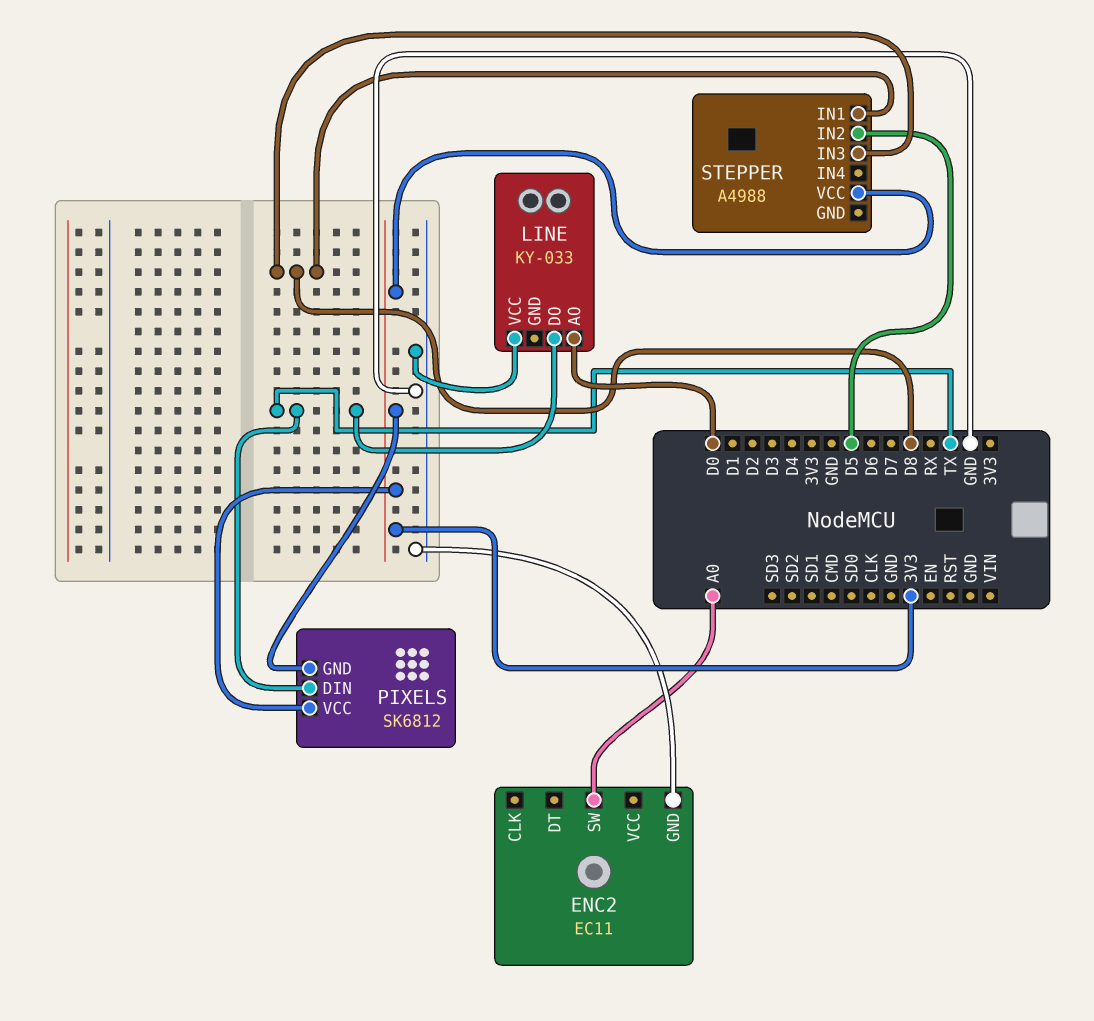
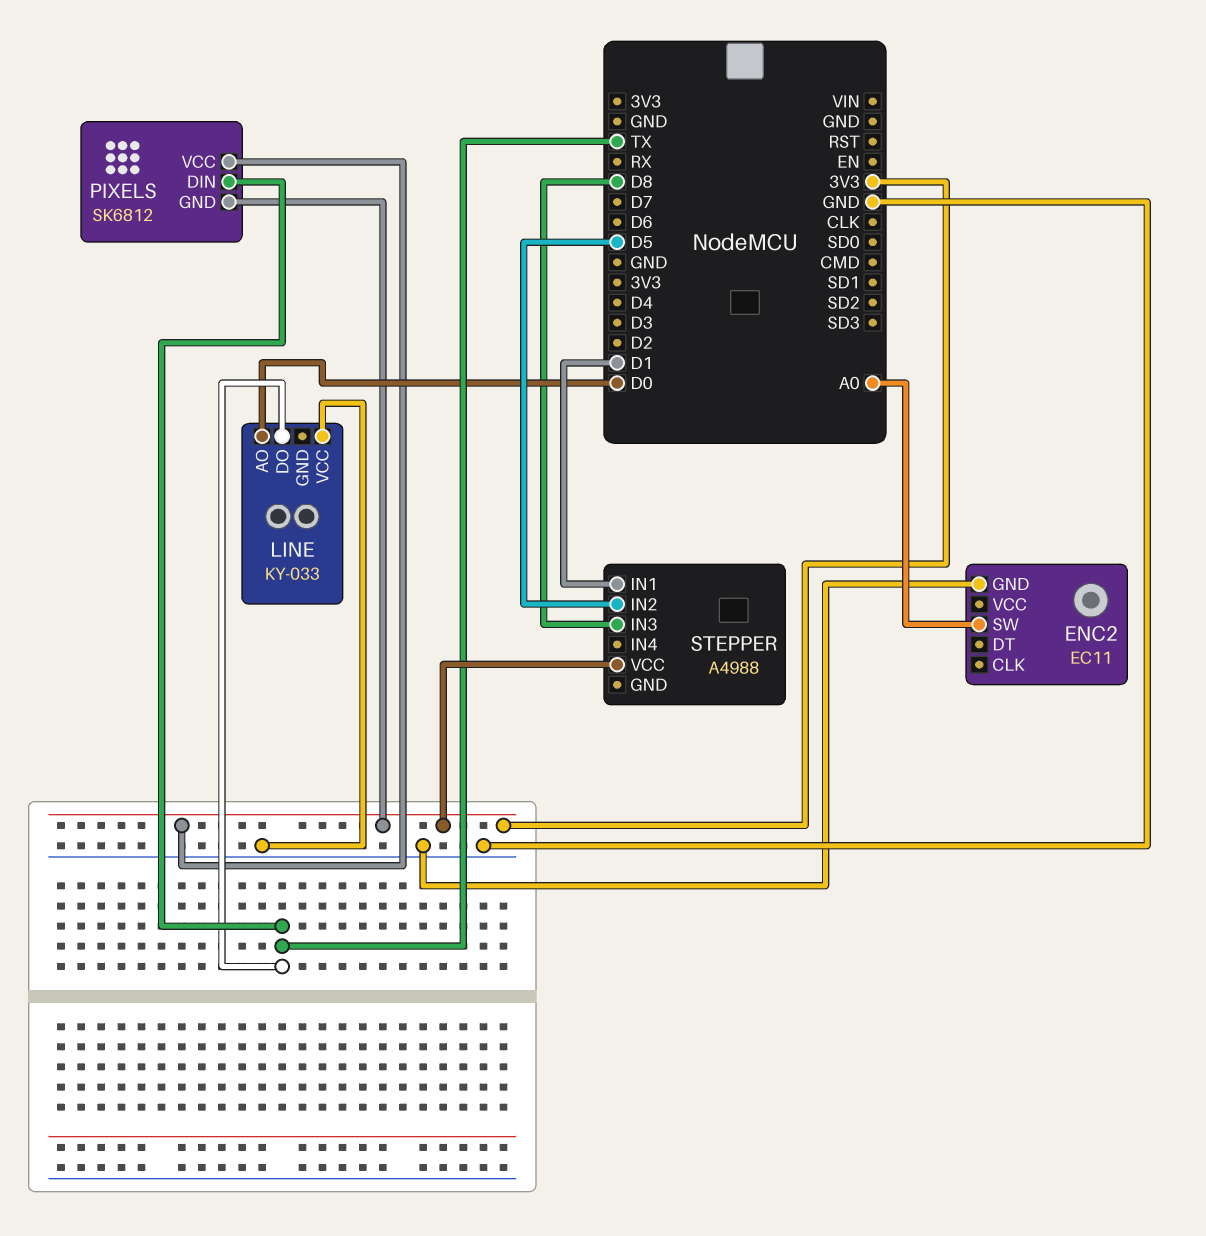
STEPPER pin IN1: D8 -> D1

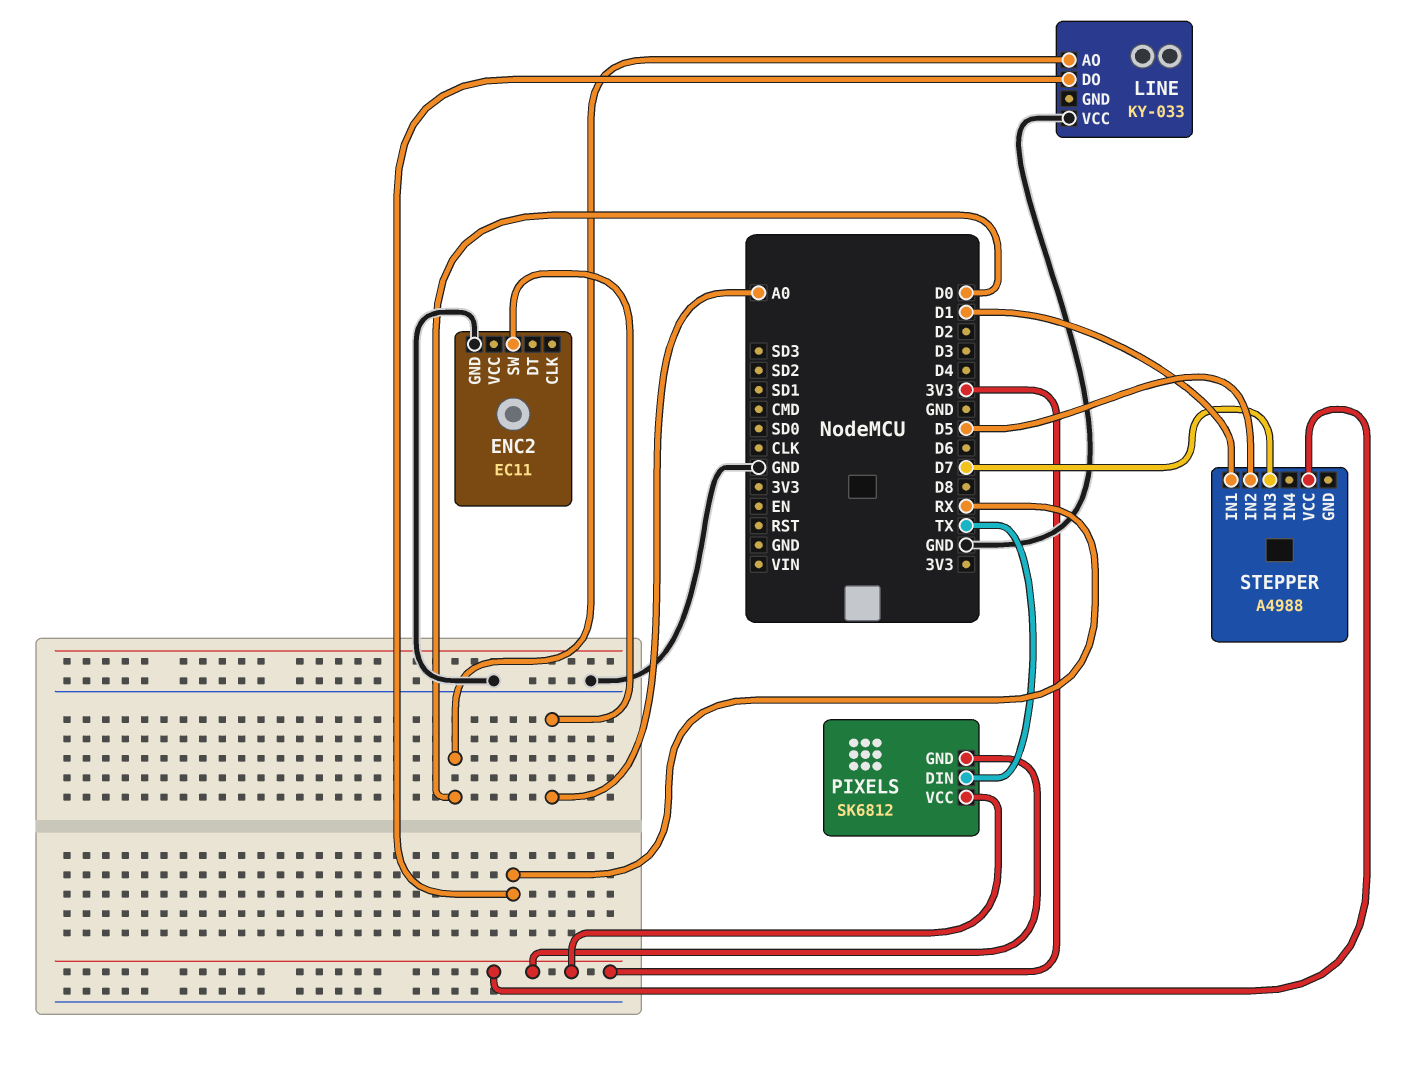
LINE pin DO: TX -> RX
STEPPER pin IN3: D8 -> D7

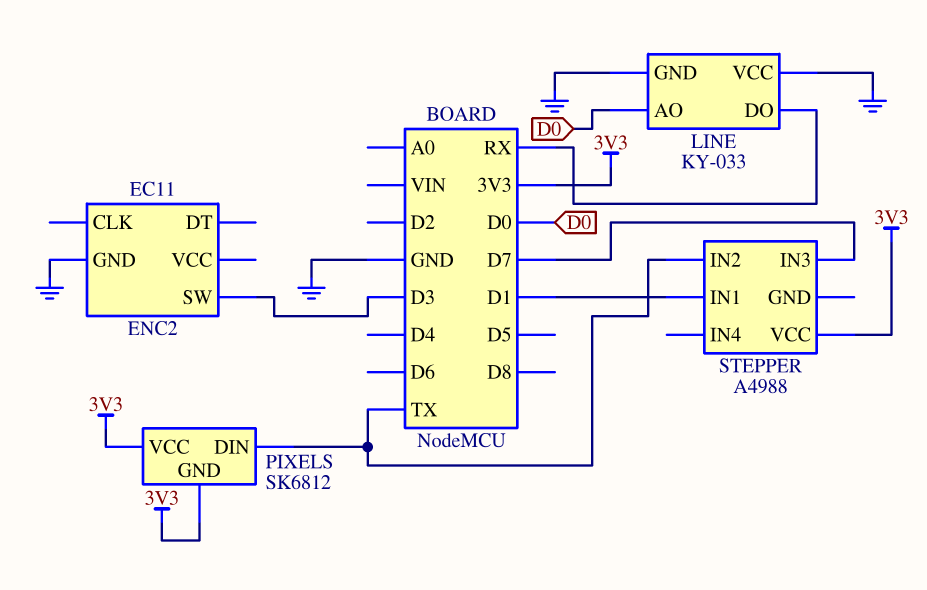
ENC2 pin SW: A0 -> D3
LINE pin GND: none -> GND
STEPPER pin IN2: D5 -> TX

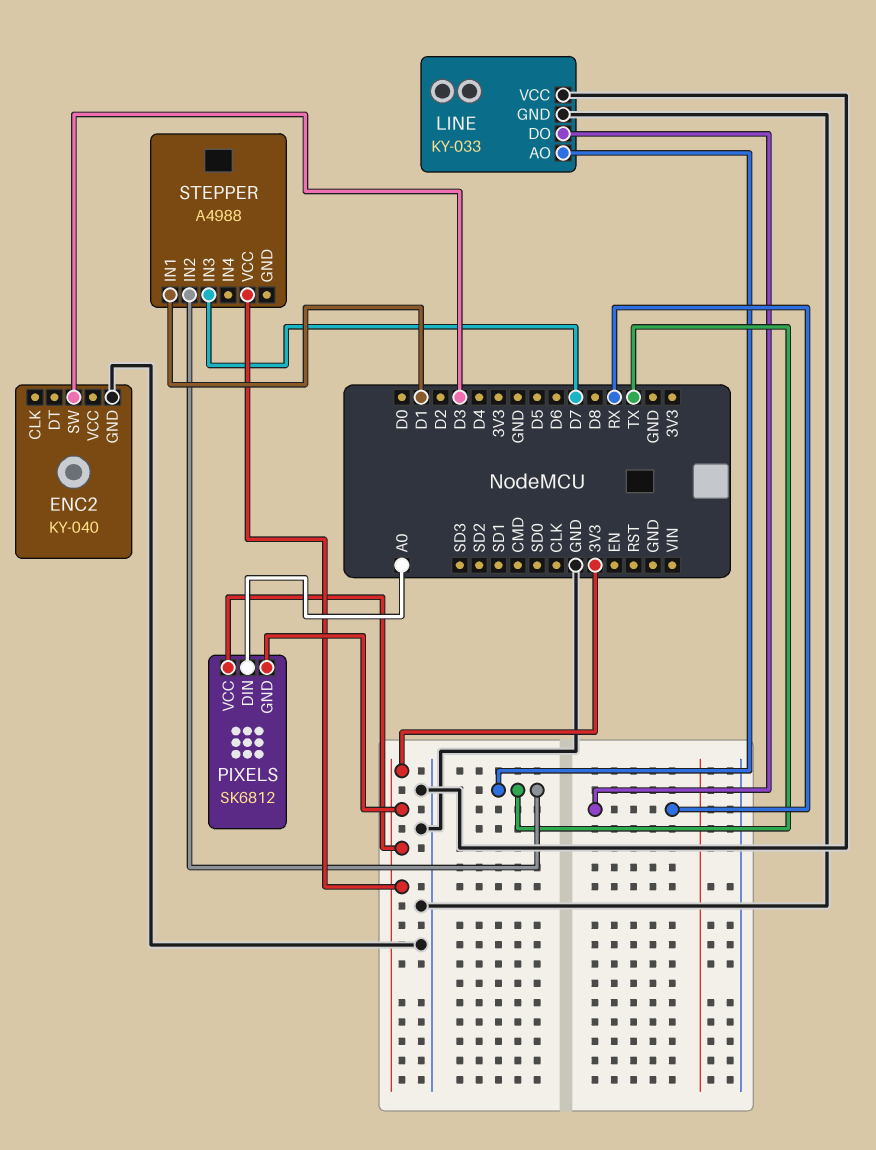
ENC2: EC11 -> KY-040
LINE pin AO: D0 -> TX
PIXELS pin DIN: TX -> A0

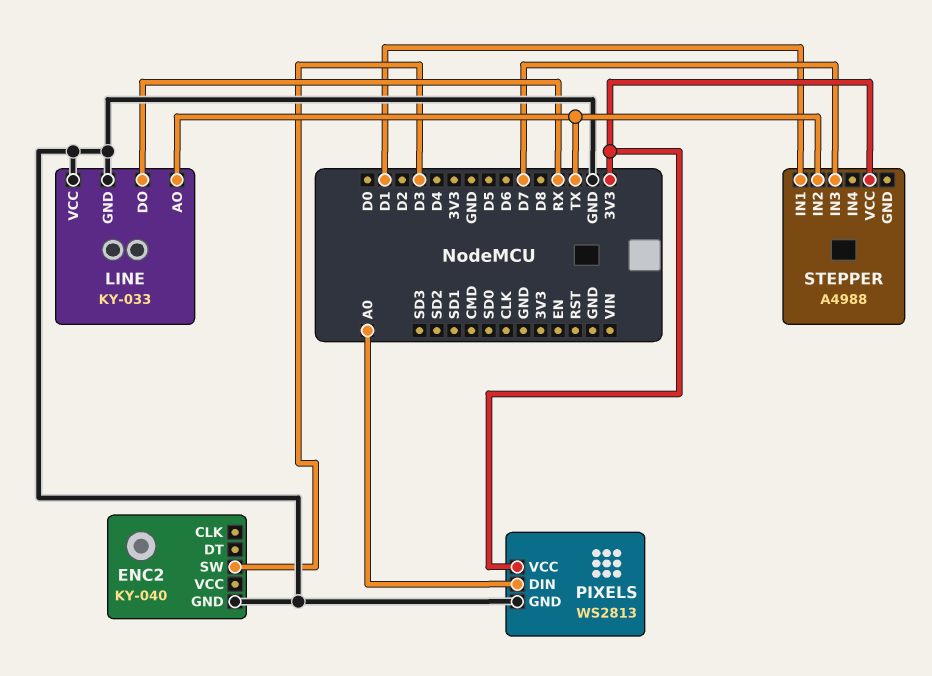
PIXELS: SK6812 -> WS2813
PIXELS pin GND: 3V3 -> GND

